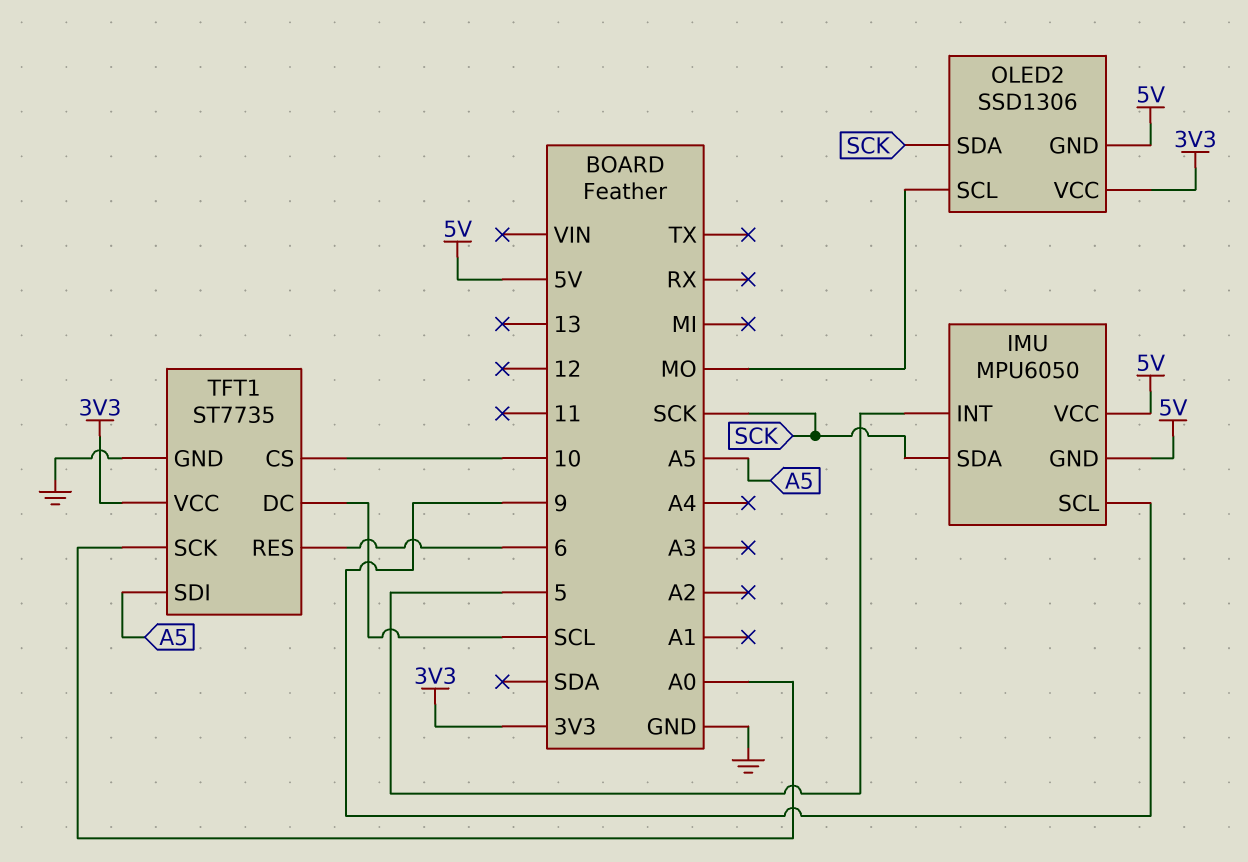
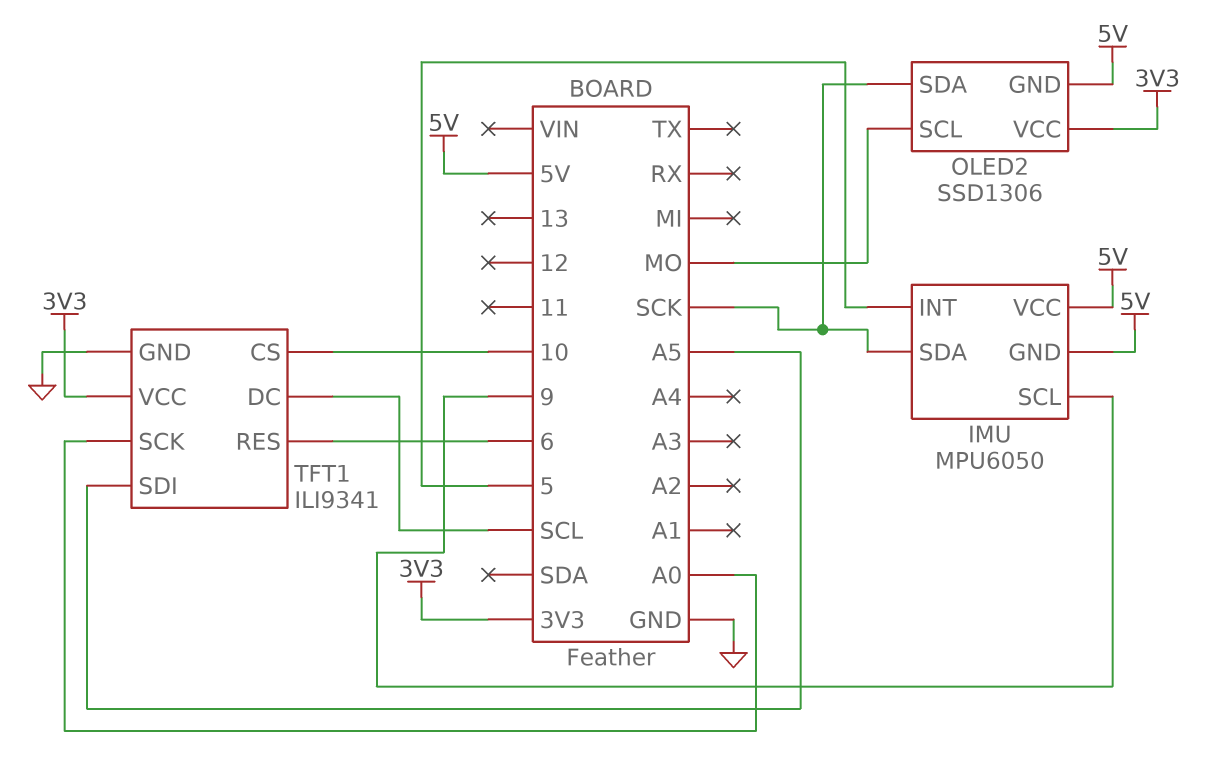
TFT1: ST7735 -> ILI9341

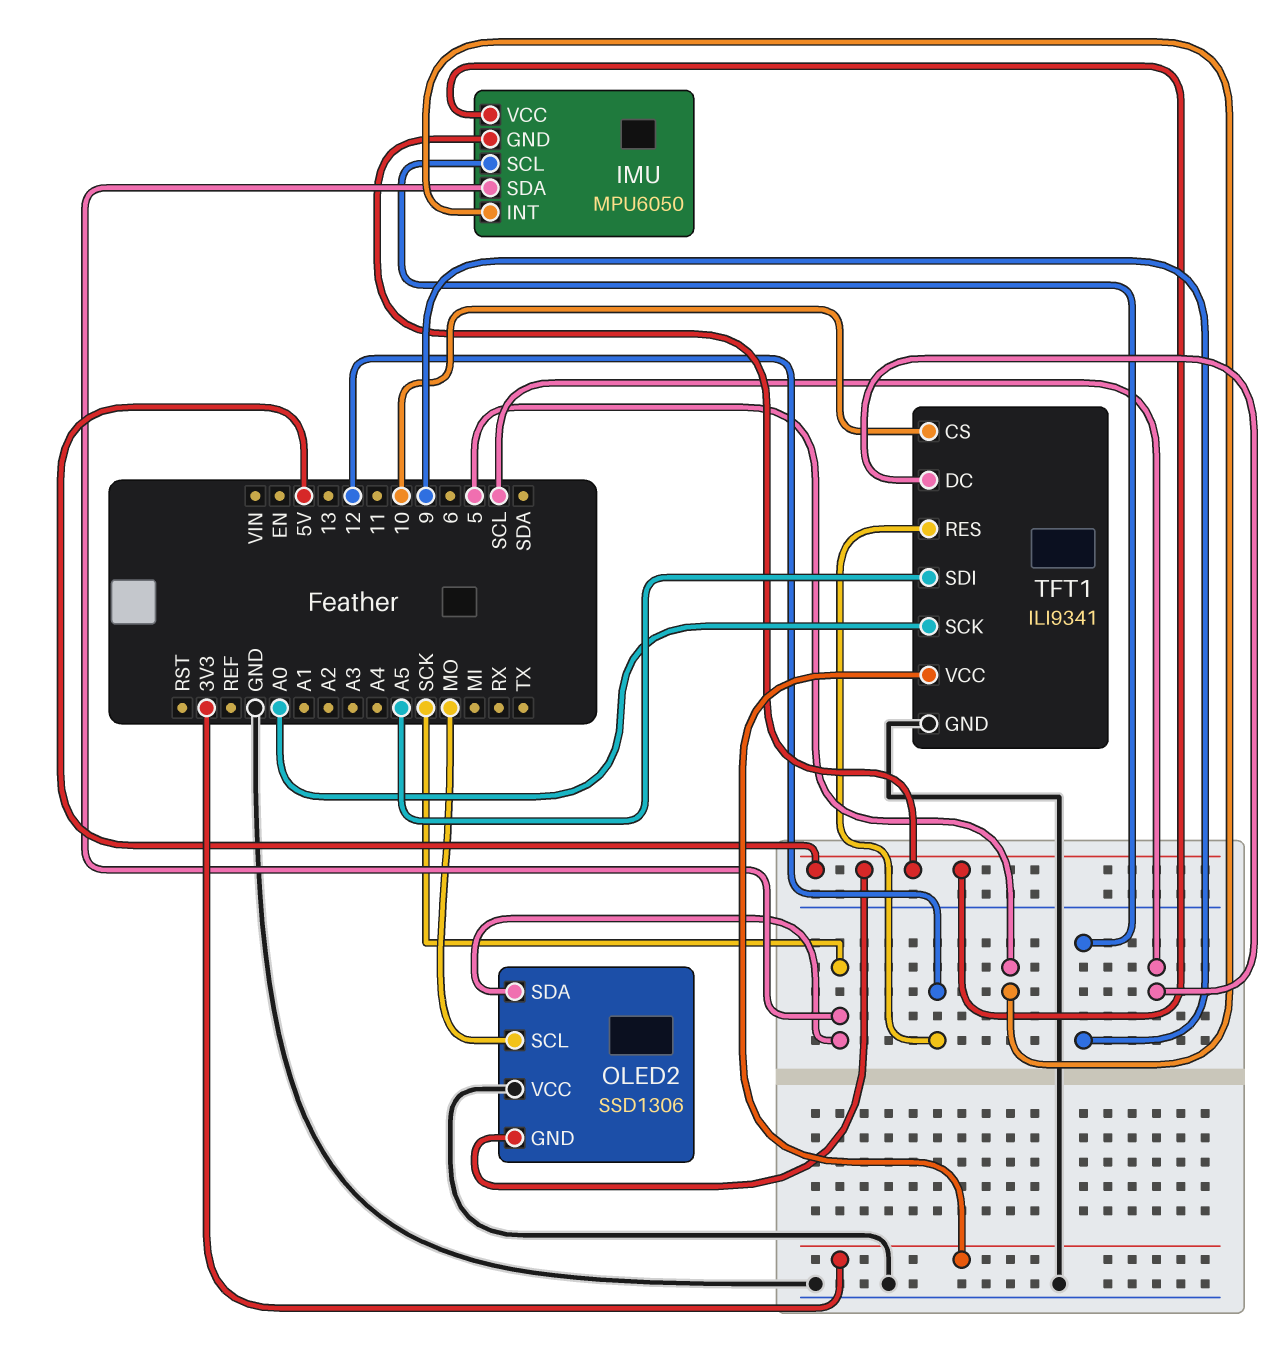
OLED2 pin VCC: 3V3 -> GND
TFT1 pin RES: 6 -> 12

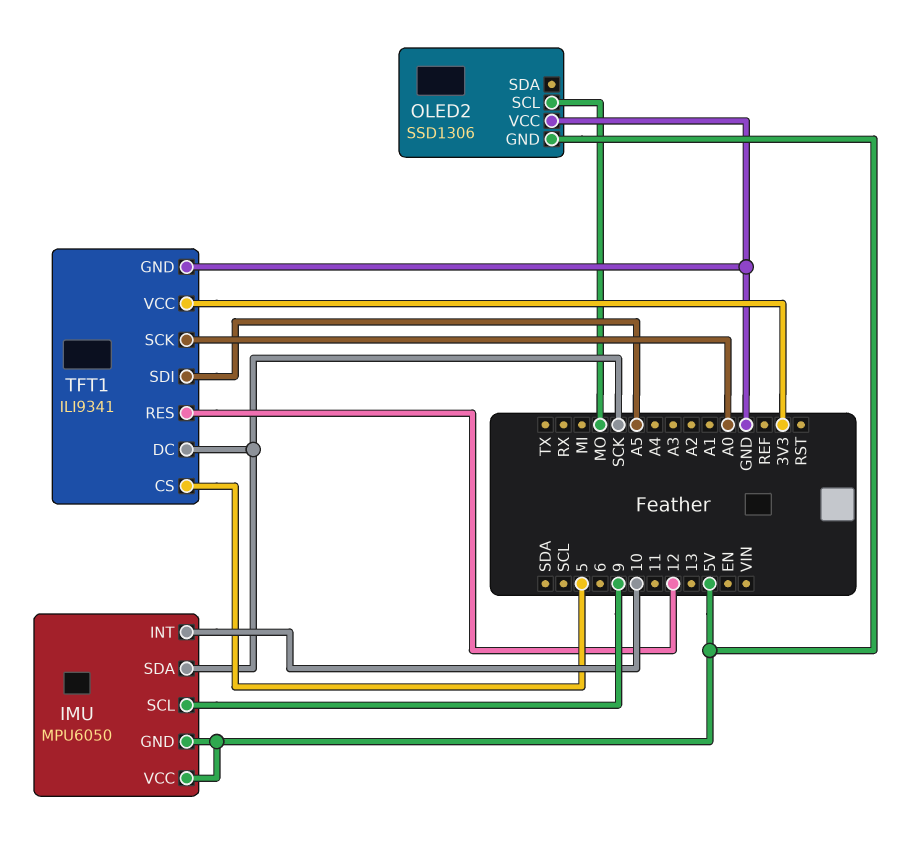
IMU pin INT: 5 -> 10
OLED2 pin SDA: SCK -> none
TFT1 pin CS: 10 -> 5
TFT1 pin DC: SCL -> SCK

